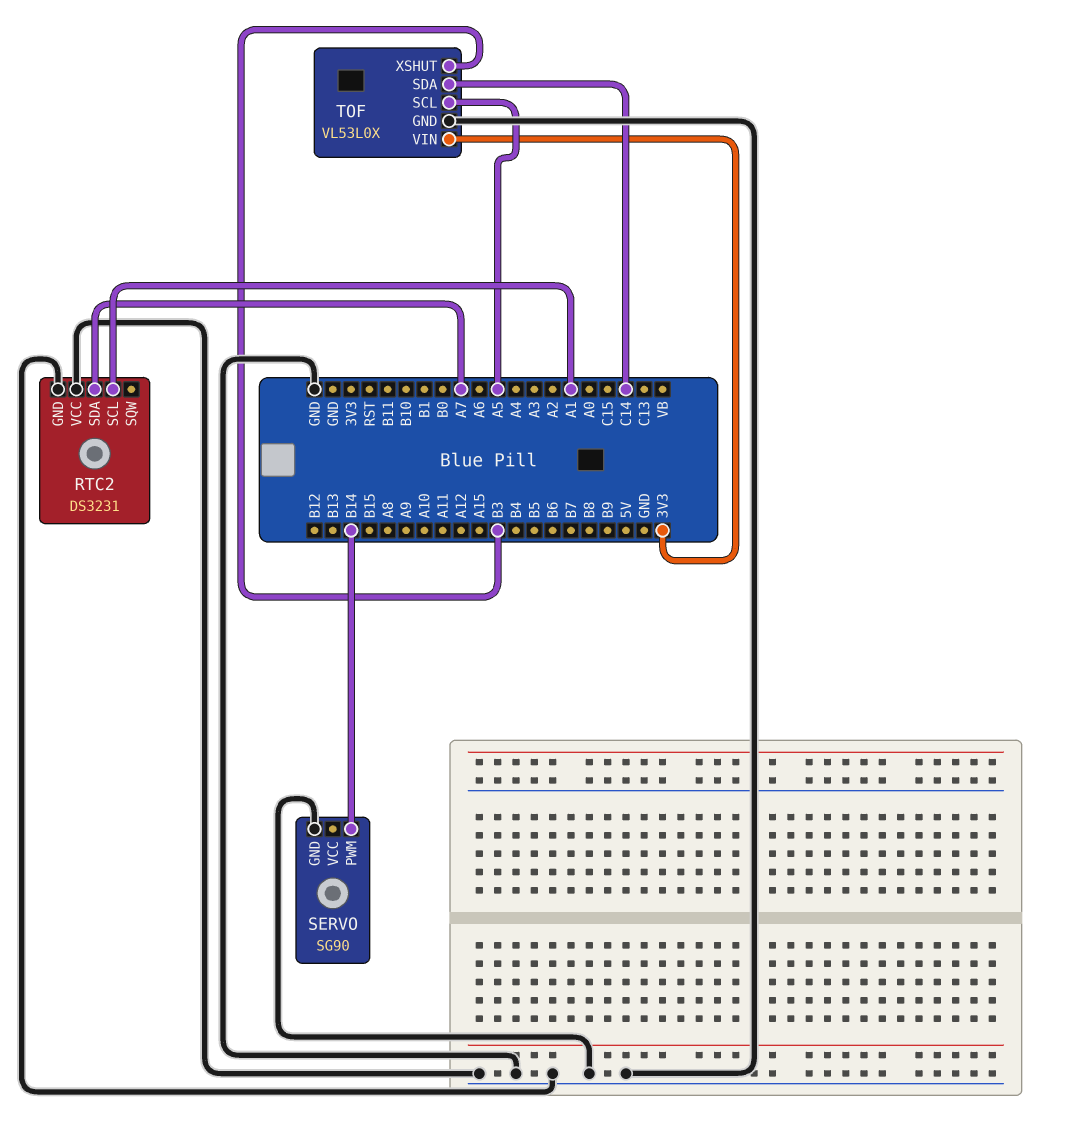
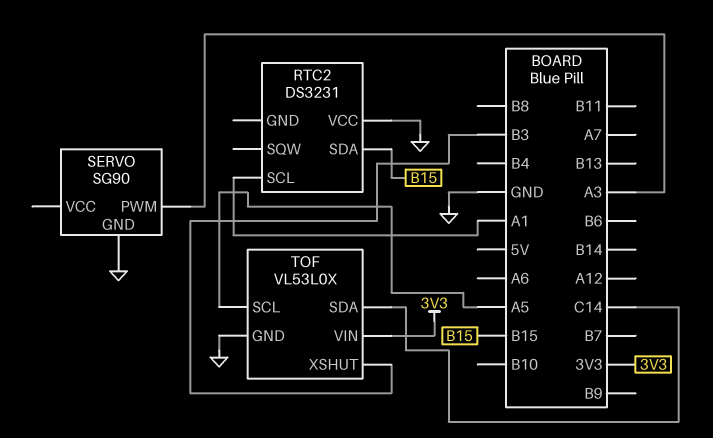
RTC2 pin GND: GND -> none
RTC2 pin SDA: A7 -> B15
SERVO pin PWM: B14 -> A3

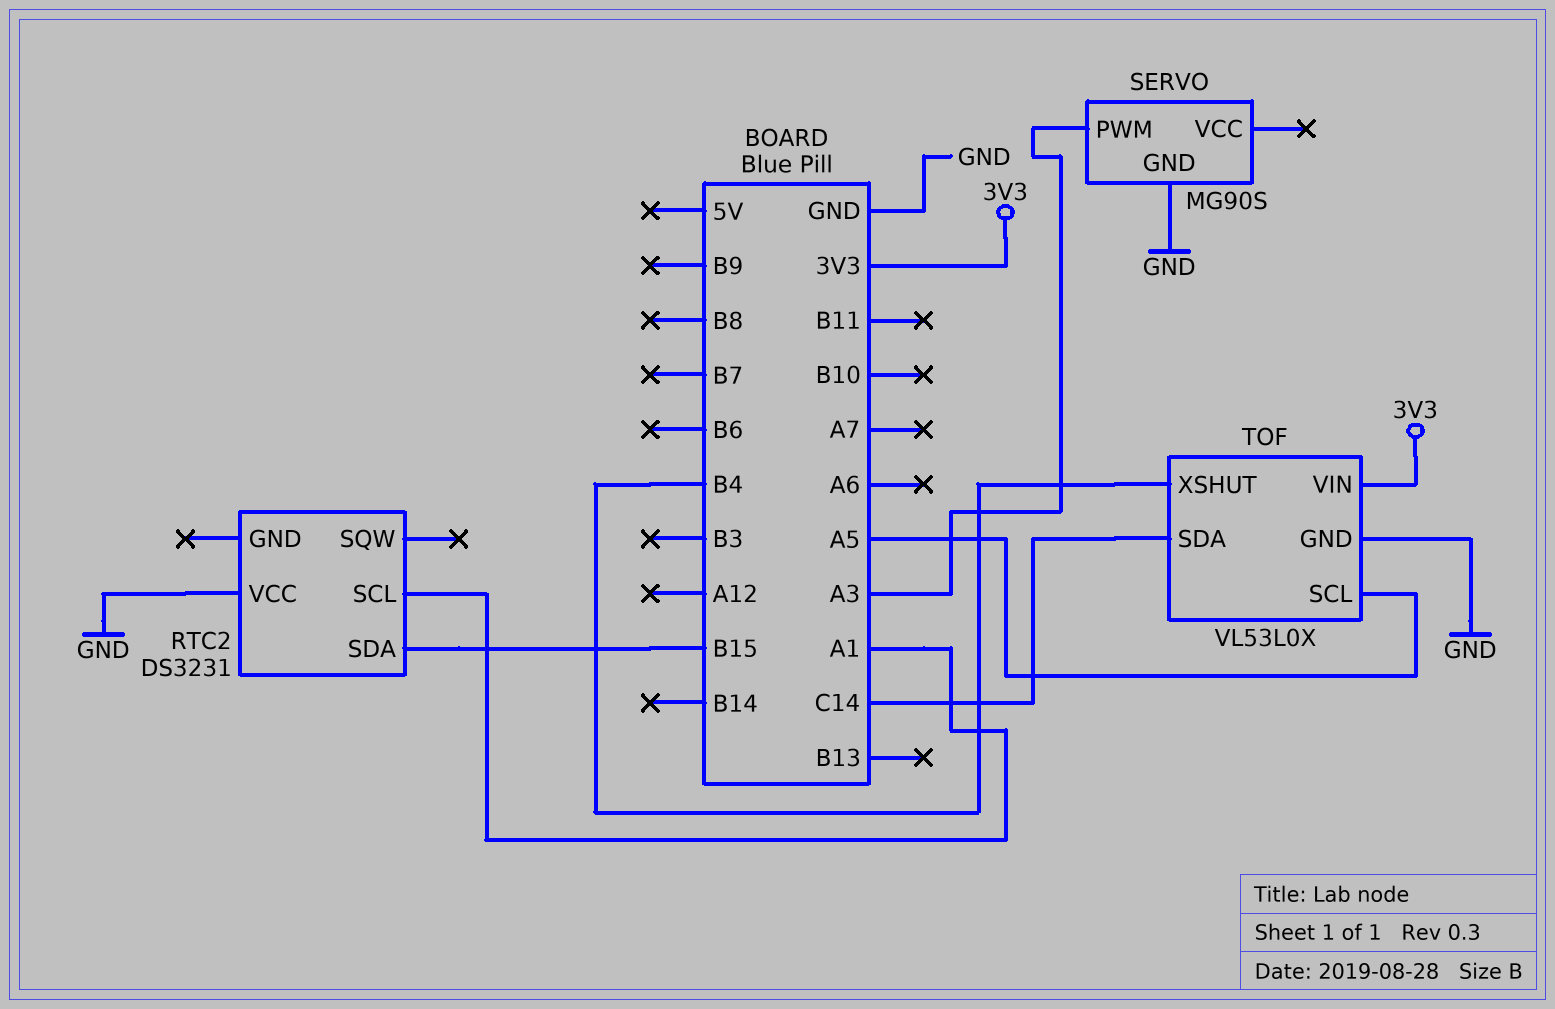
SERVO: SG90 -> MG90S
TOF pin XSHUT: B3 -> B4

